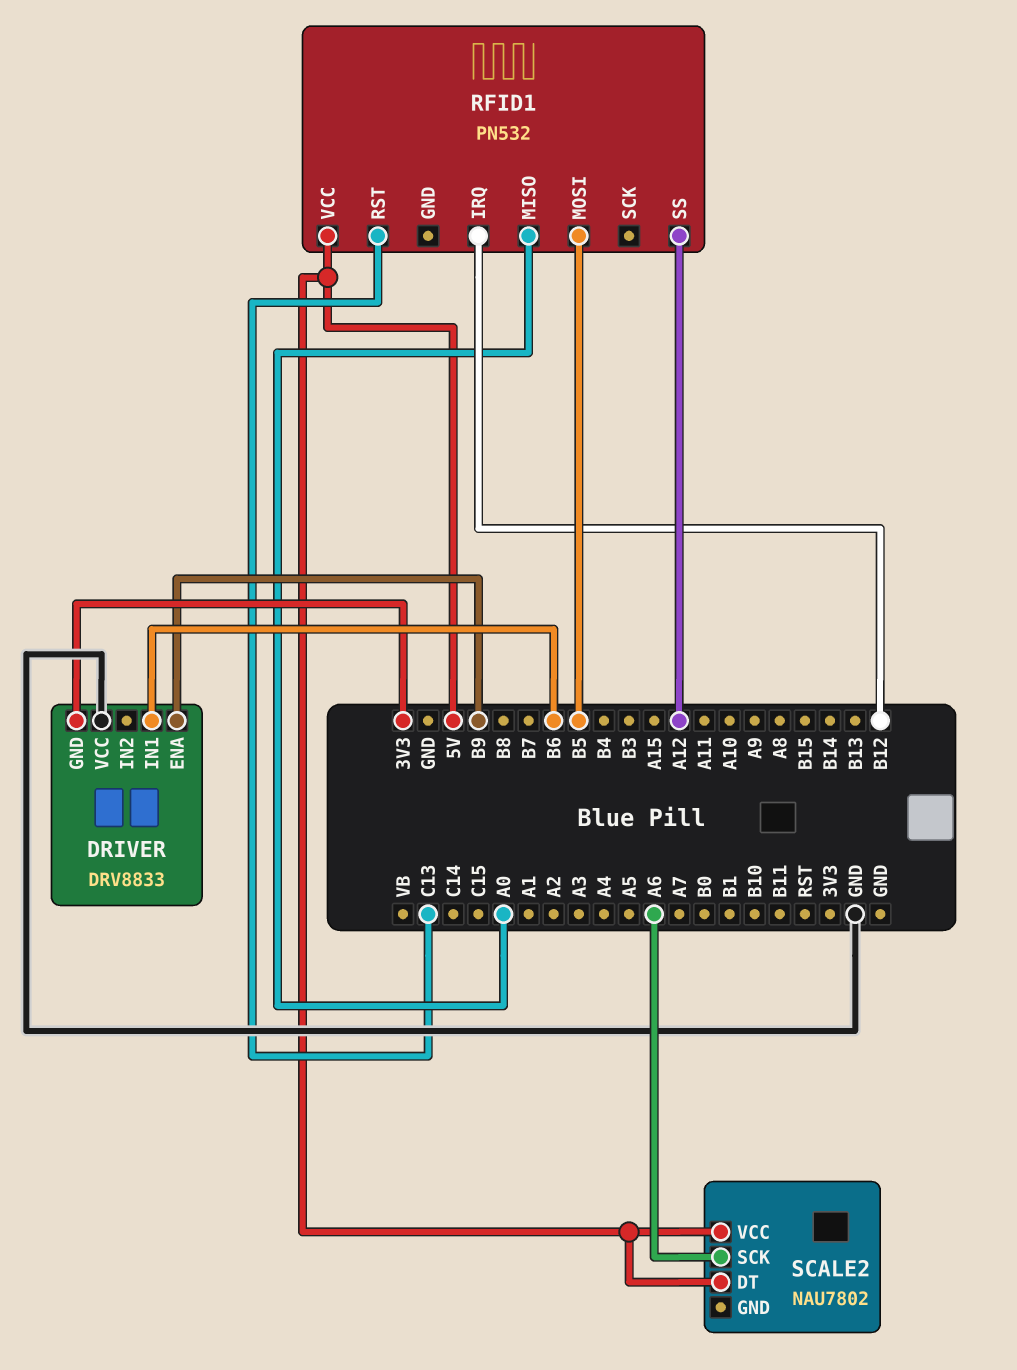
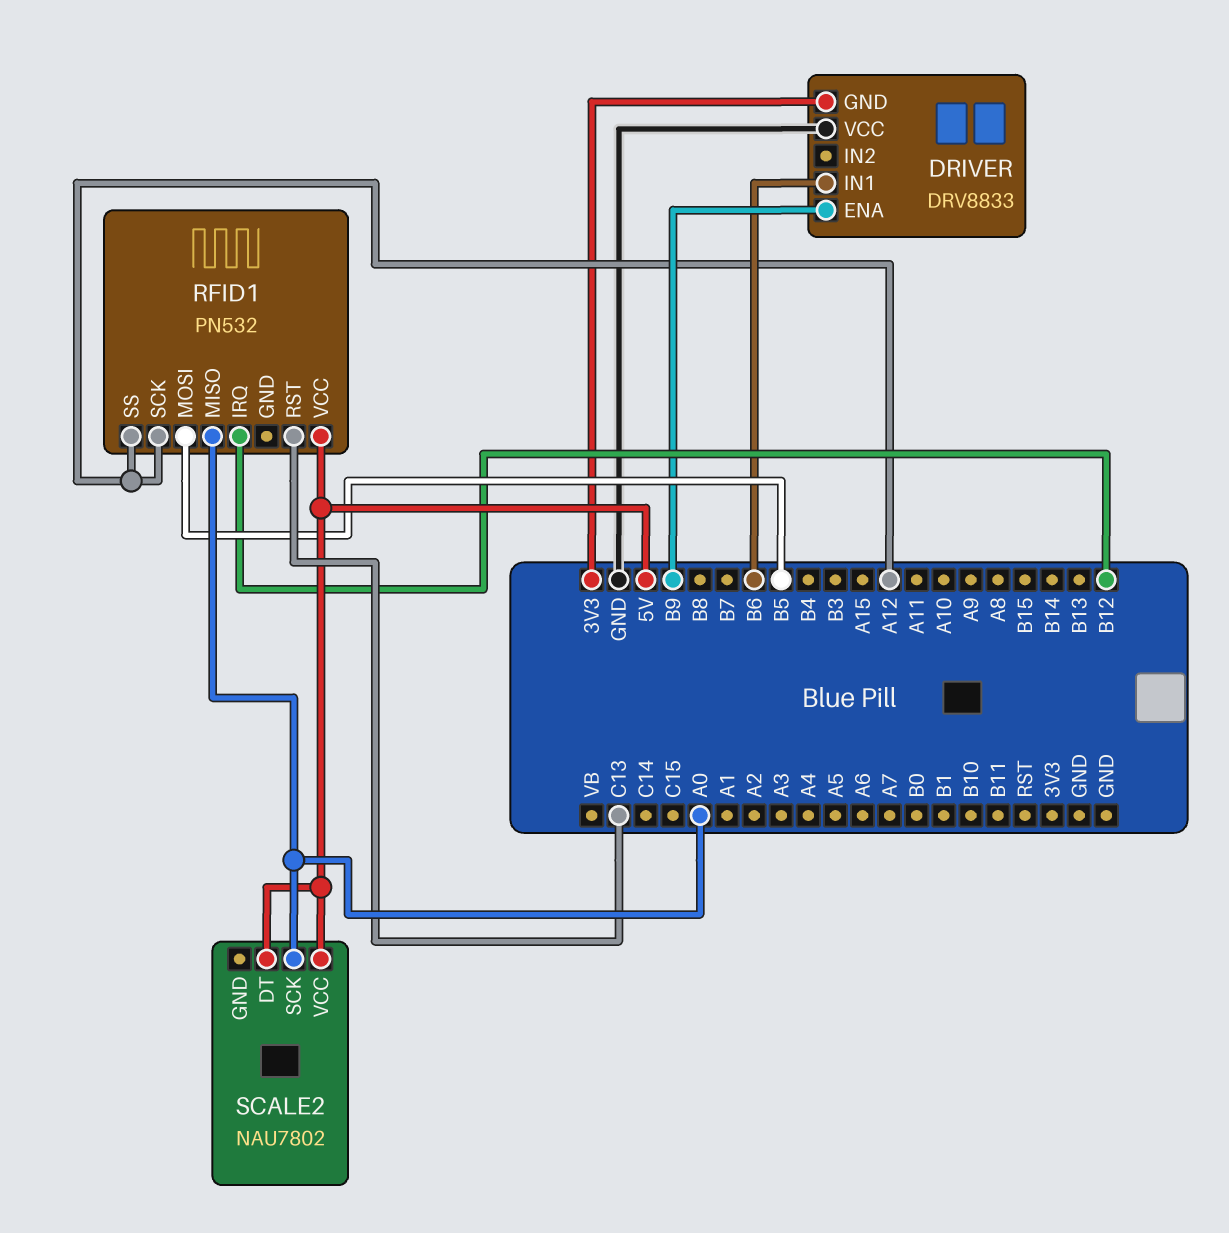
RFID1 pin SCK: none -> A12
SCALE2 pin SCK: A6 -> A0

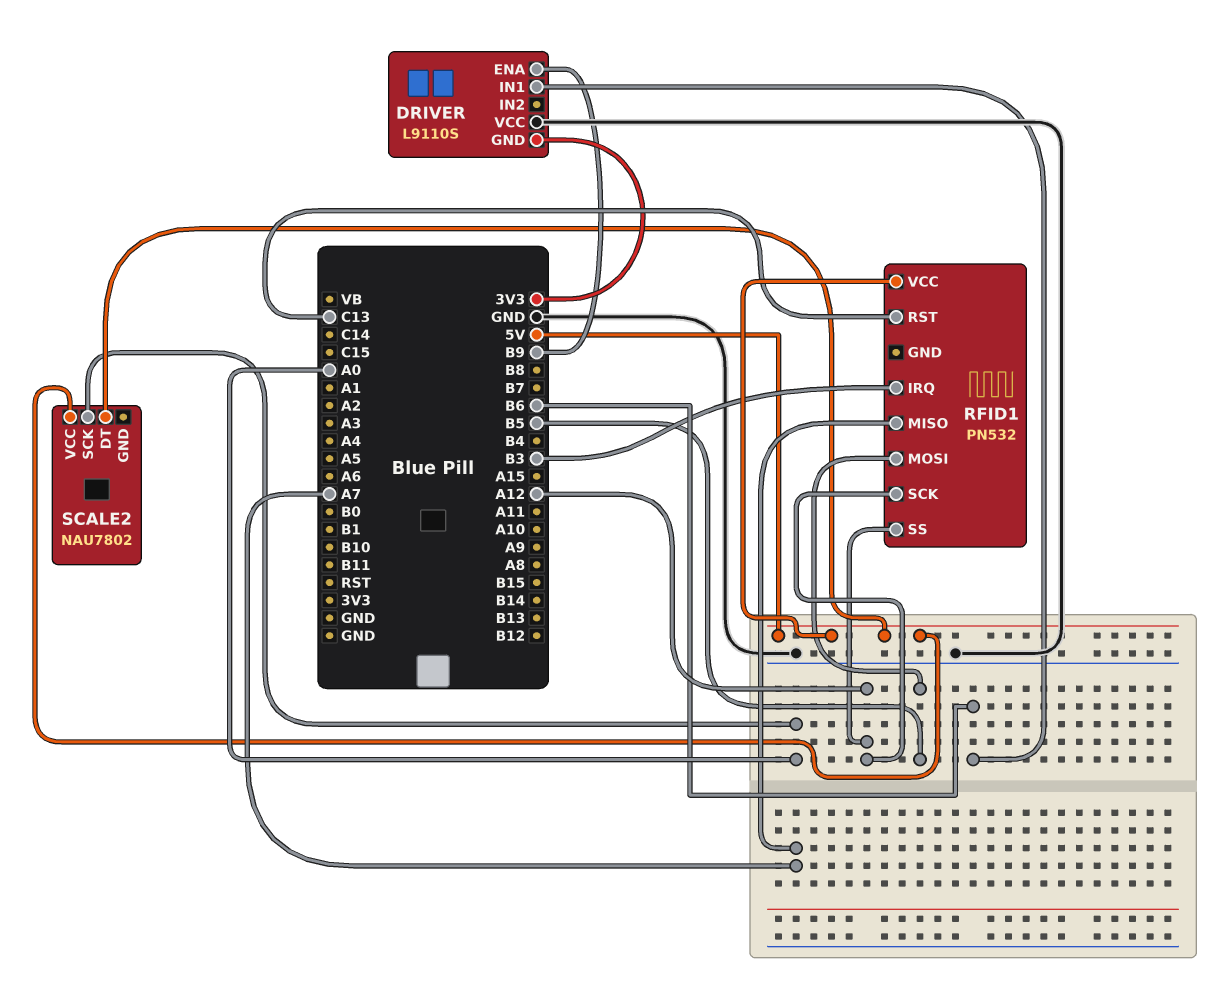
DRIVER: DRV8833 -> L9110S
RFID1 pin IRQ: B12 -> B3
RFID1 pin MISO: A0 -> A7

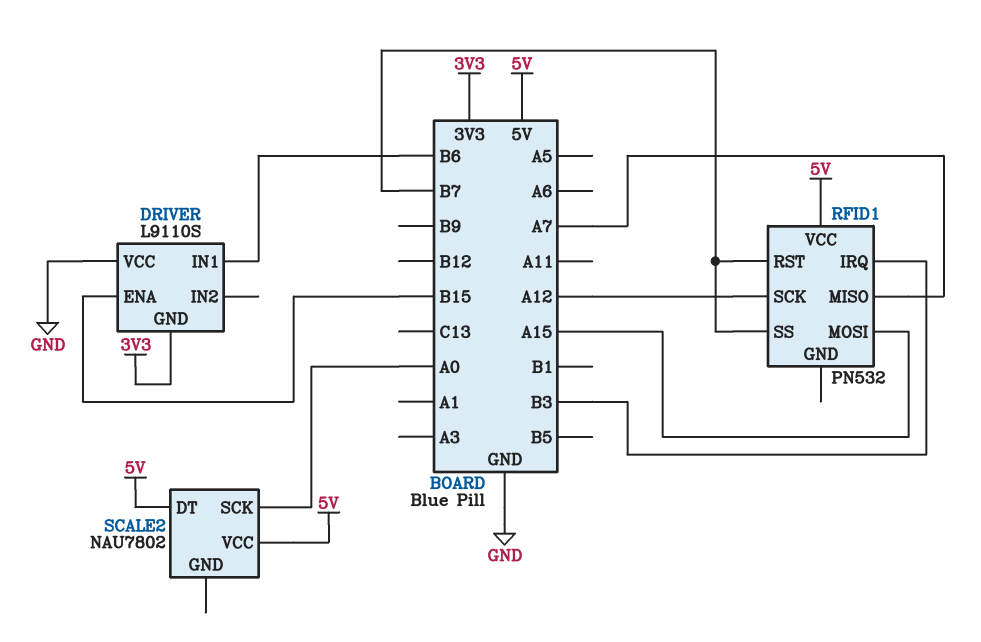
DRIVER pin ENA: B9 -> B15
RFID1 pin MOSI: B5 -> A15
RFID1 pin RST: C13 -> B7
RFID1 pin SS: A12 -> B7

